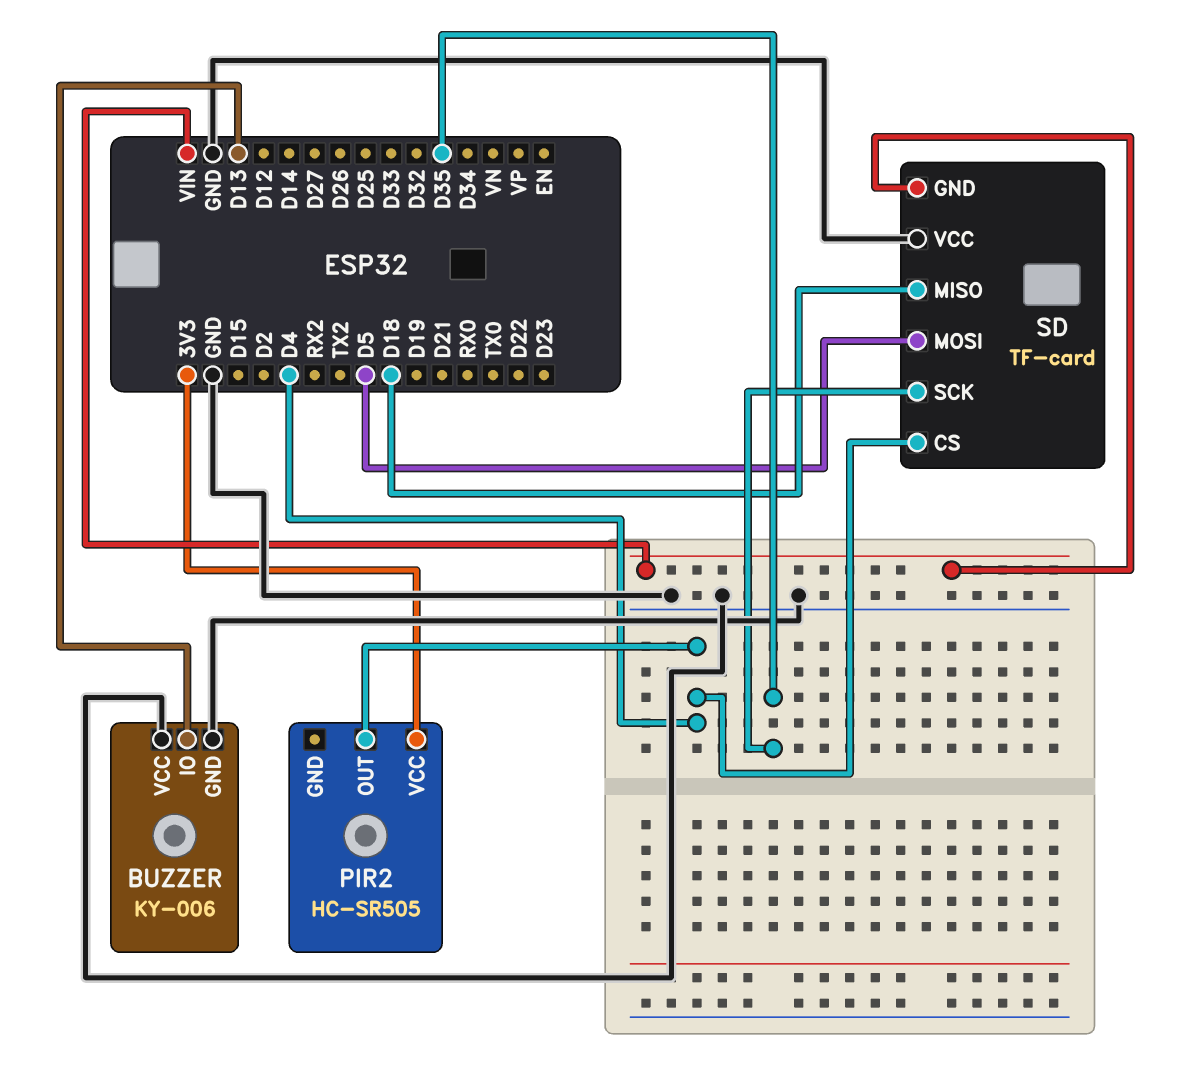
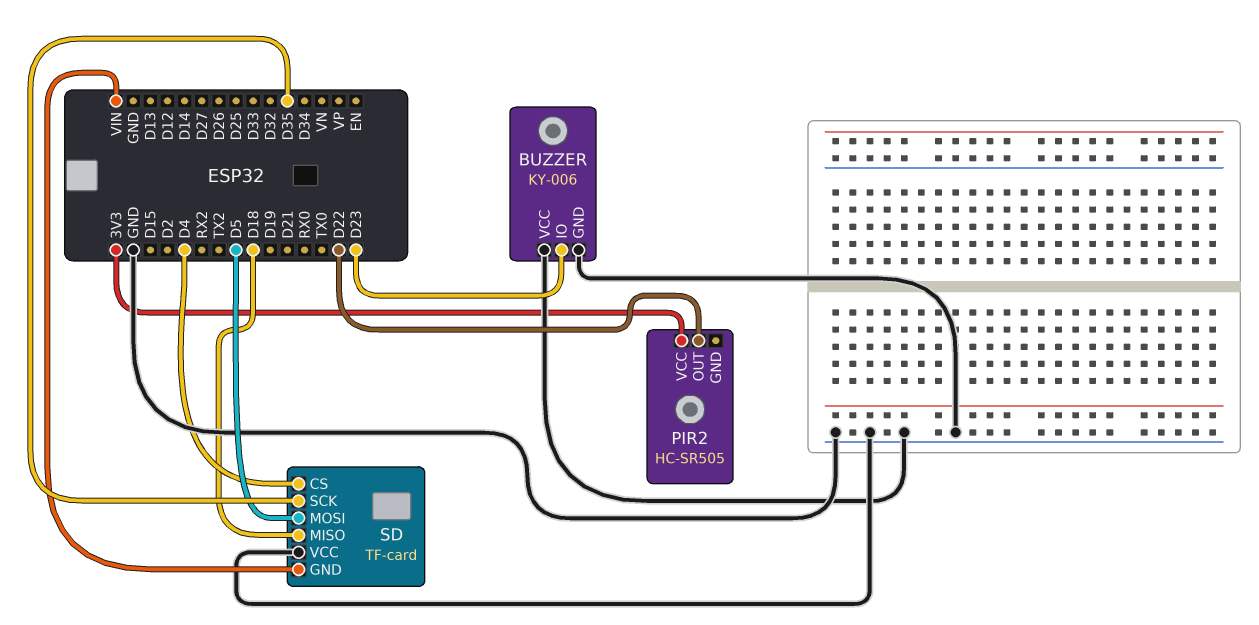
BUZZER pin IO: D13 -> D23
PIR2 pin OUT: D4 -> D22

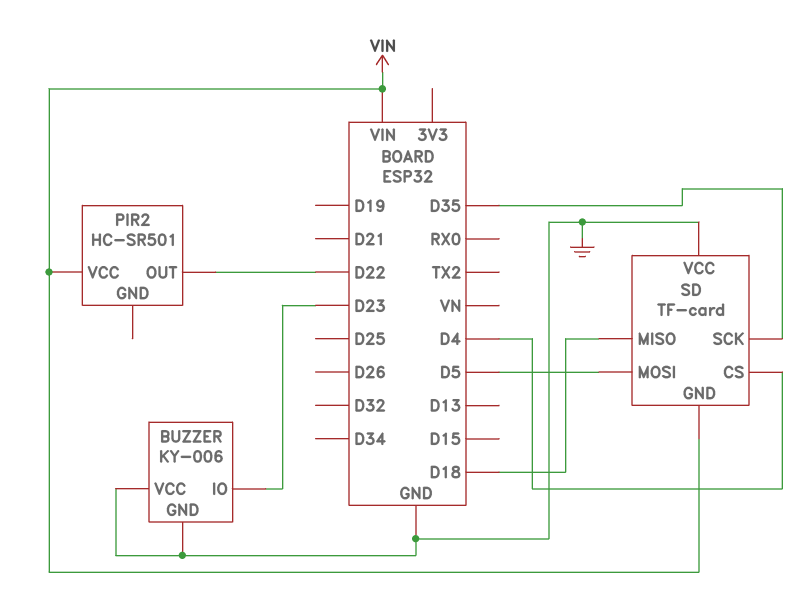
PIR2: HC-SR505 -> HC-SR501
PIR2 pin VCC: 3V3 -> VIN

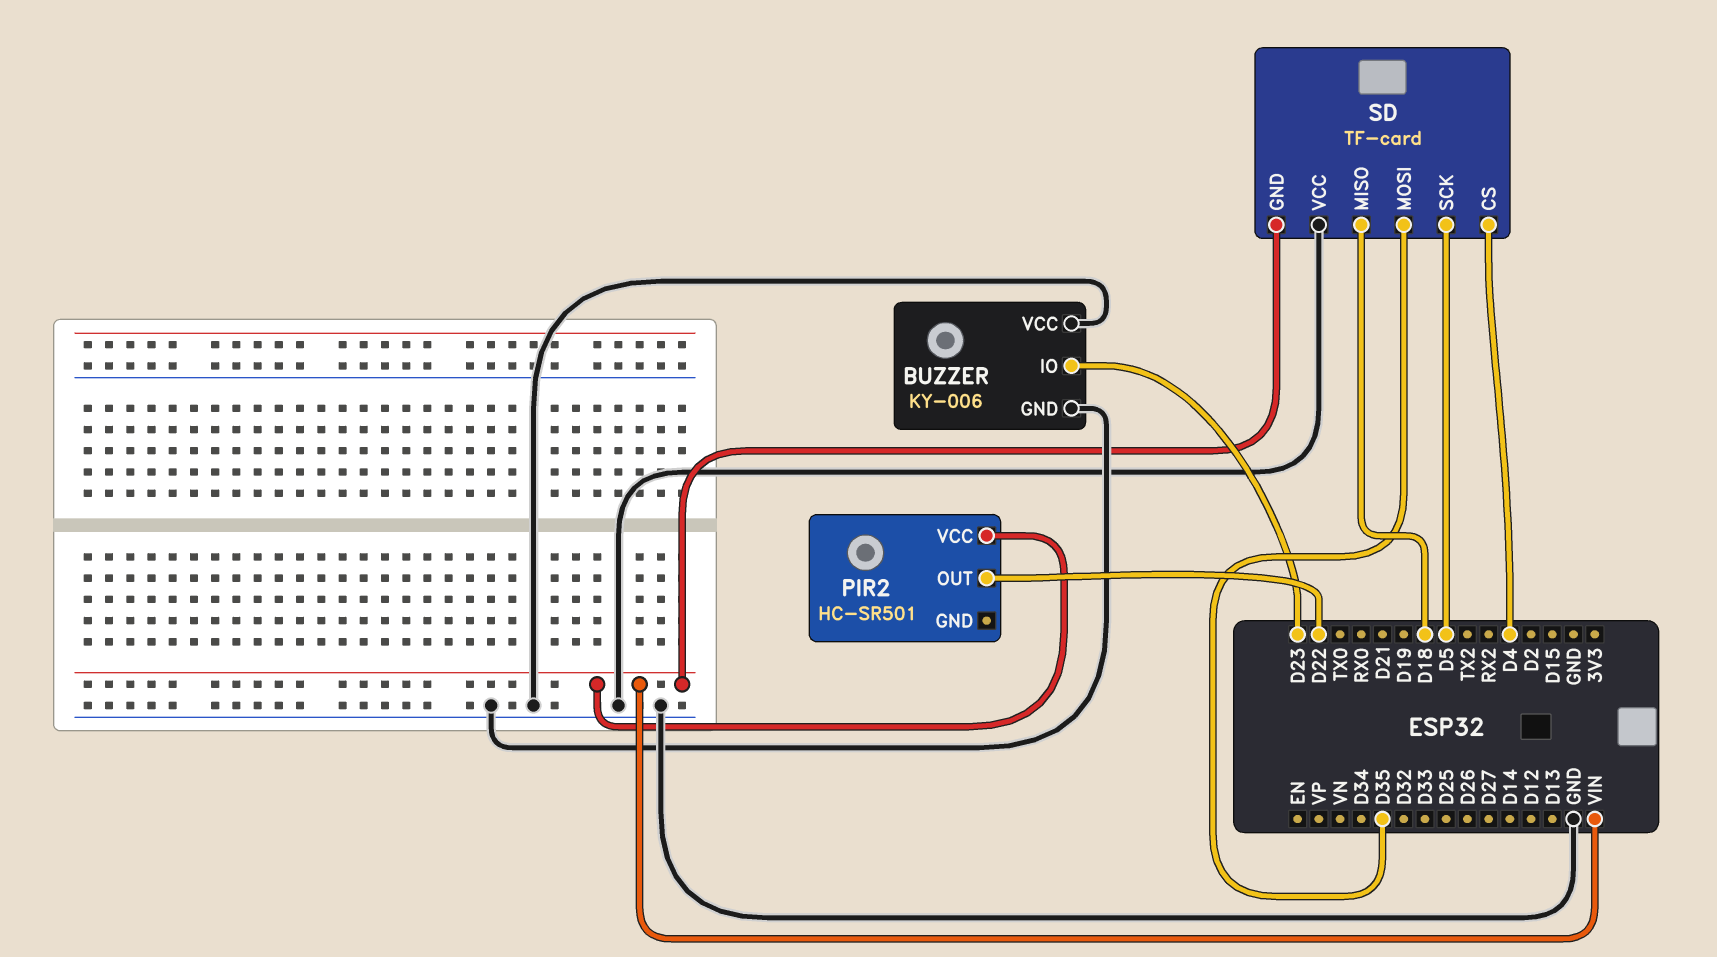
SD pin MOSI: D5 -> D35
SD pin SCK: D35 -> D5

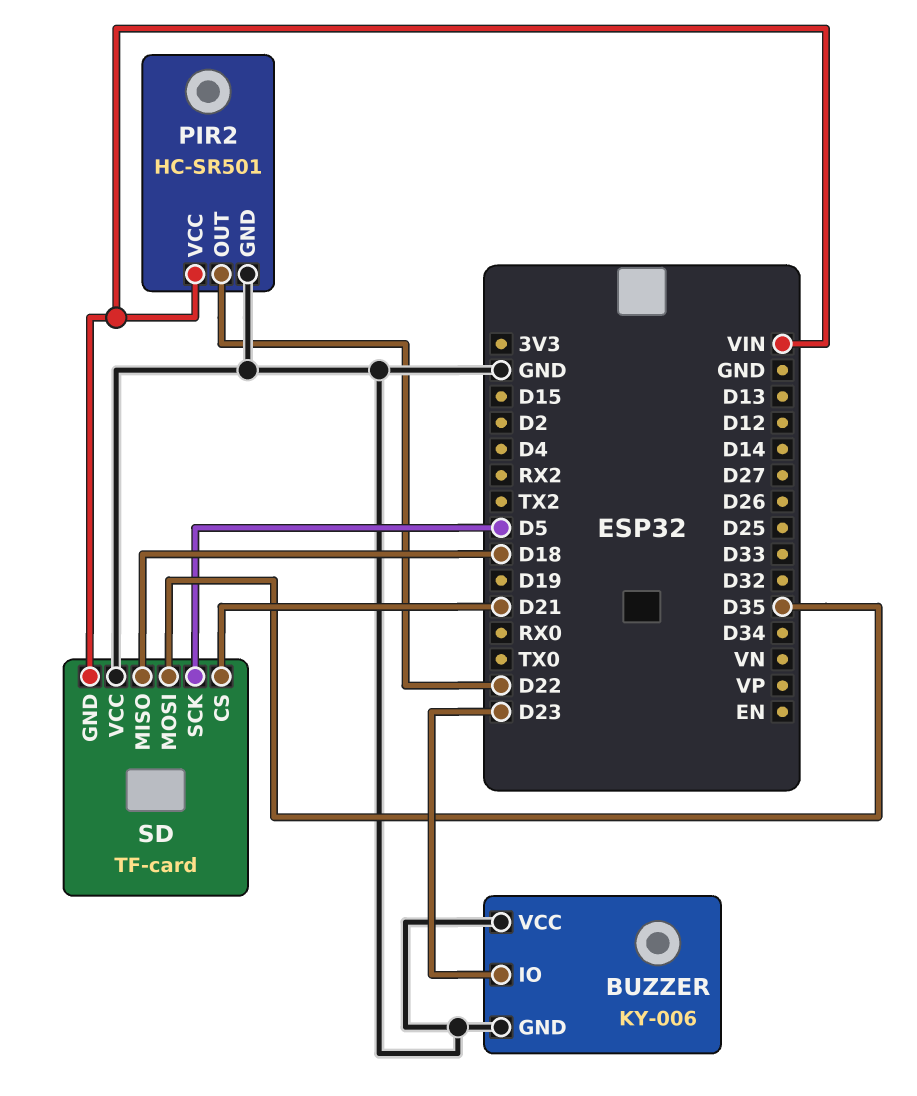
PIR2 pin GND: none -> GND
SD pin CS: D4 -> D21

